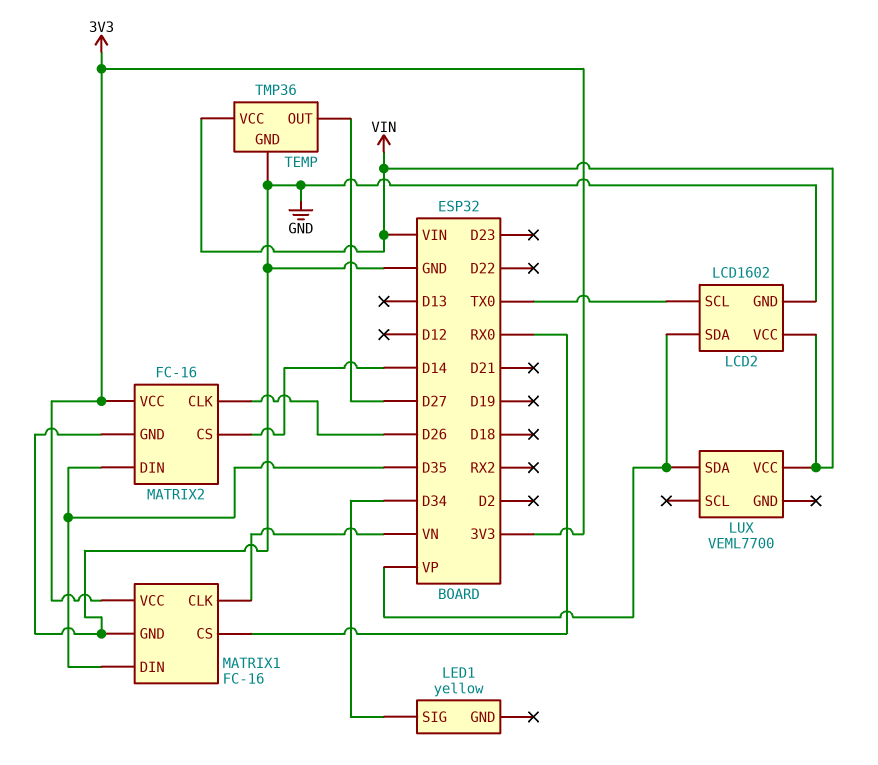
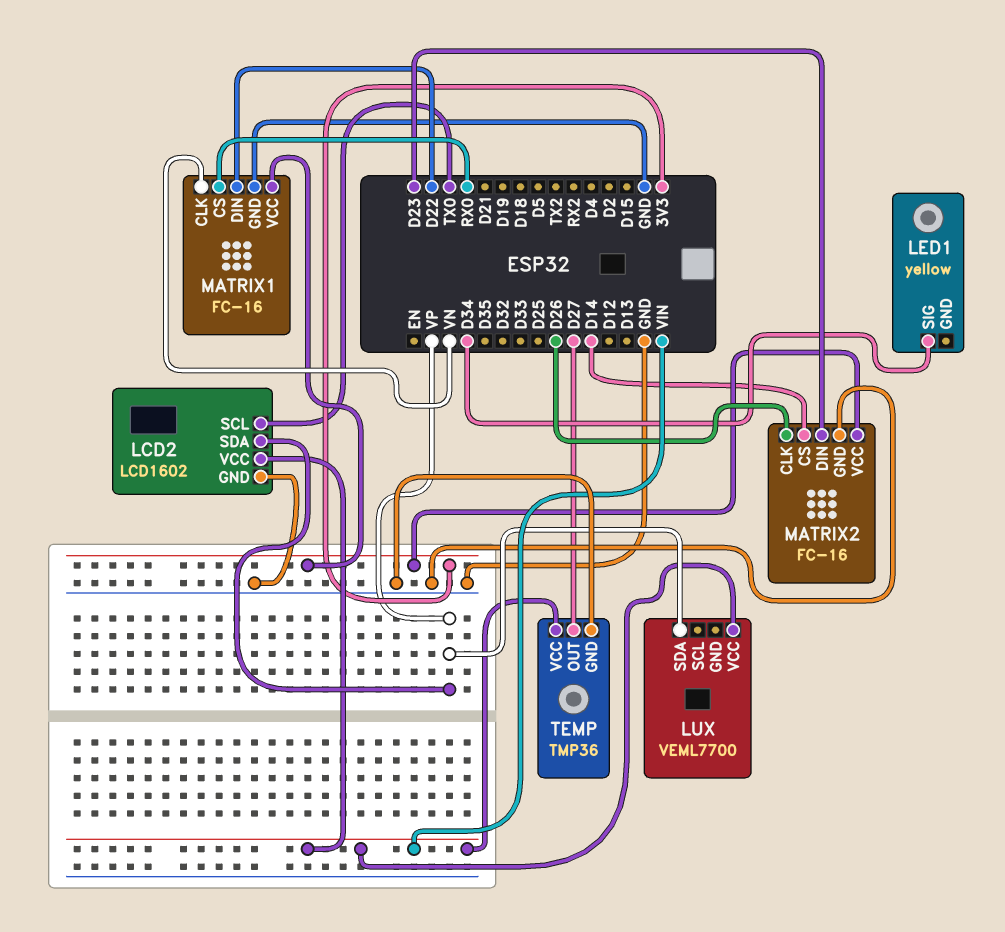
MATRIX1 pin DIN: D35 -> D22
MATRIX2 pin DIN: D35 -> D23

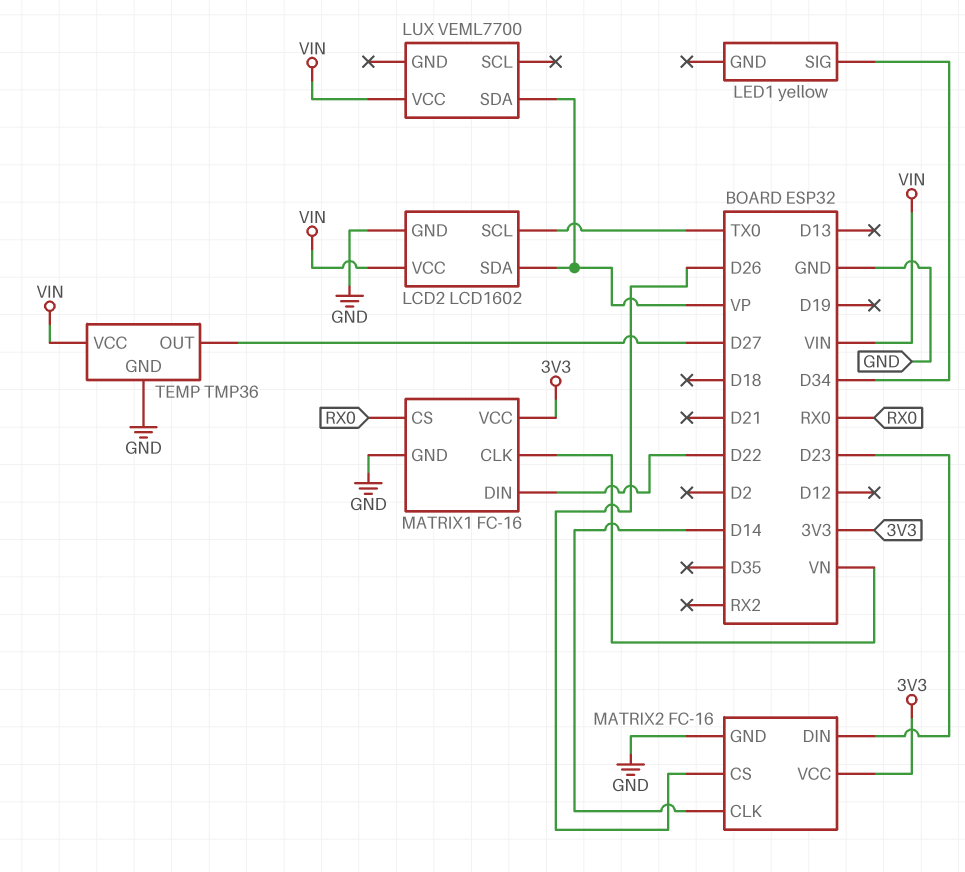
MATRIX2 pin CLK: D26 -> D14
MATRIX2 pin CS: D14 -> D26

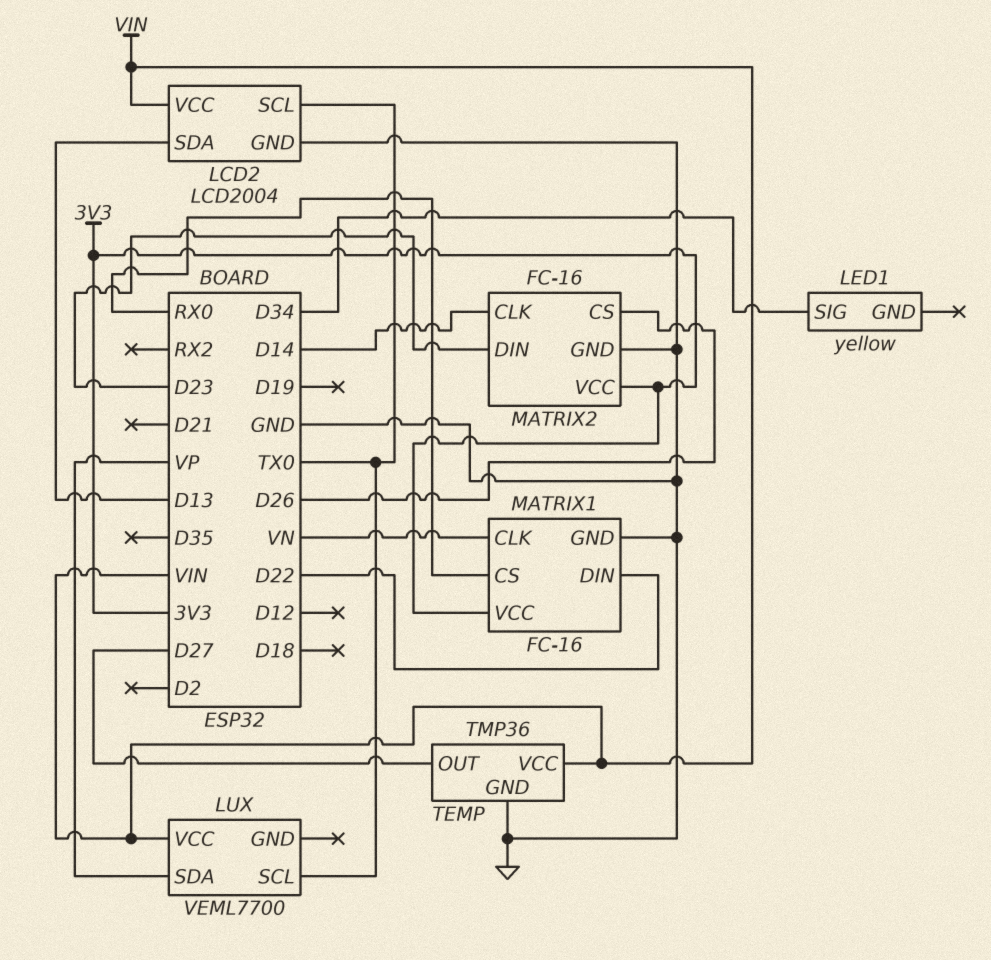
LCD2: LCD1602 -> LCD2004
LCD2 pin SDA: VP -> D13
LUX pin SCL: none -> TX0

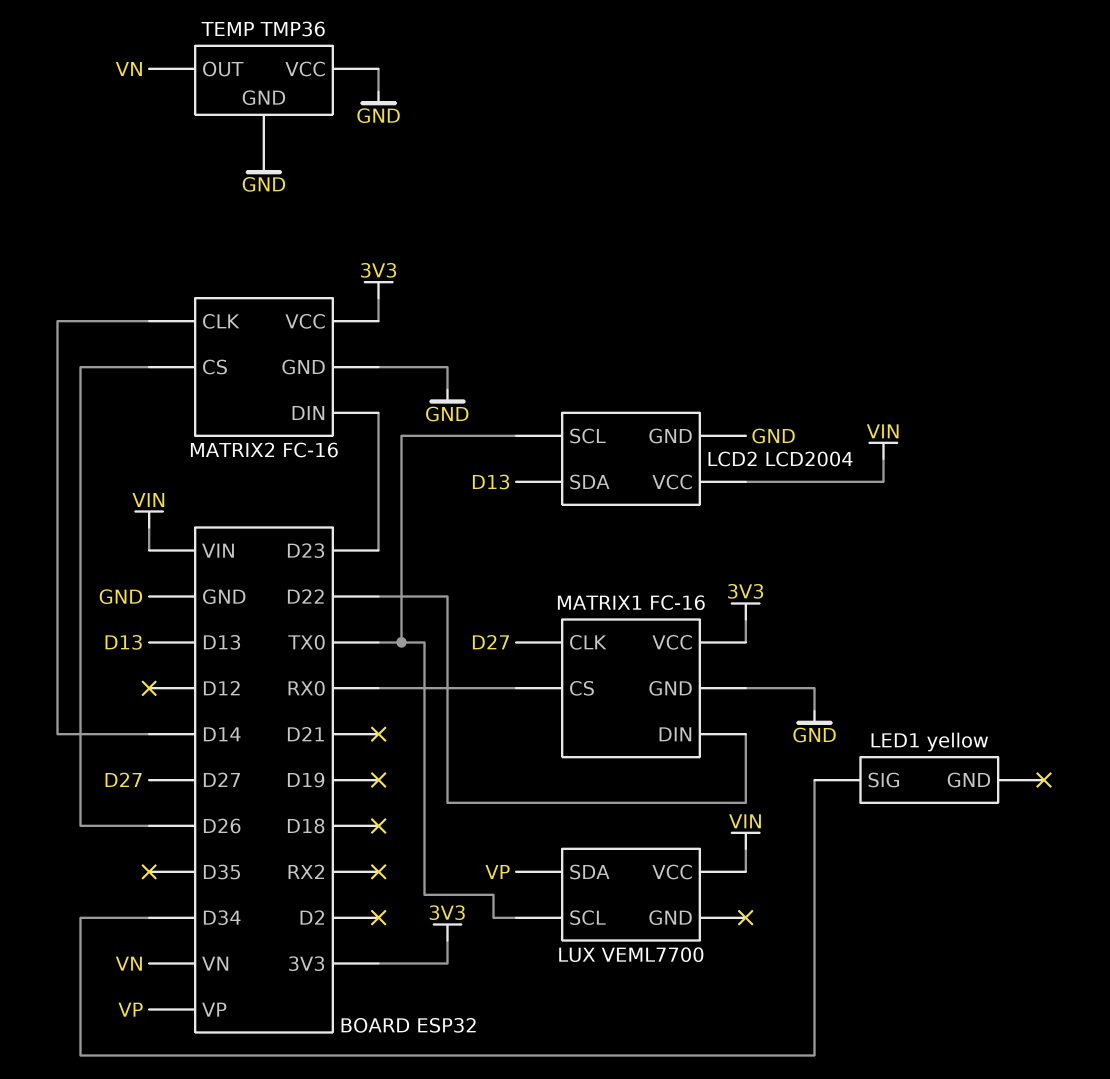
MATRIX1 pin CLK: VN -> D27
TEMP pin OUT: D27 -> VN
TEMP pin VCC: VIN -> GND

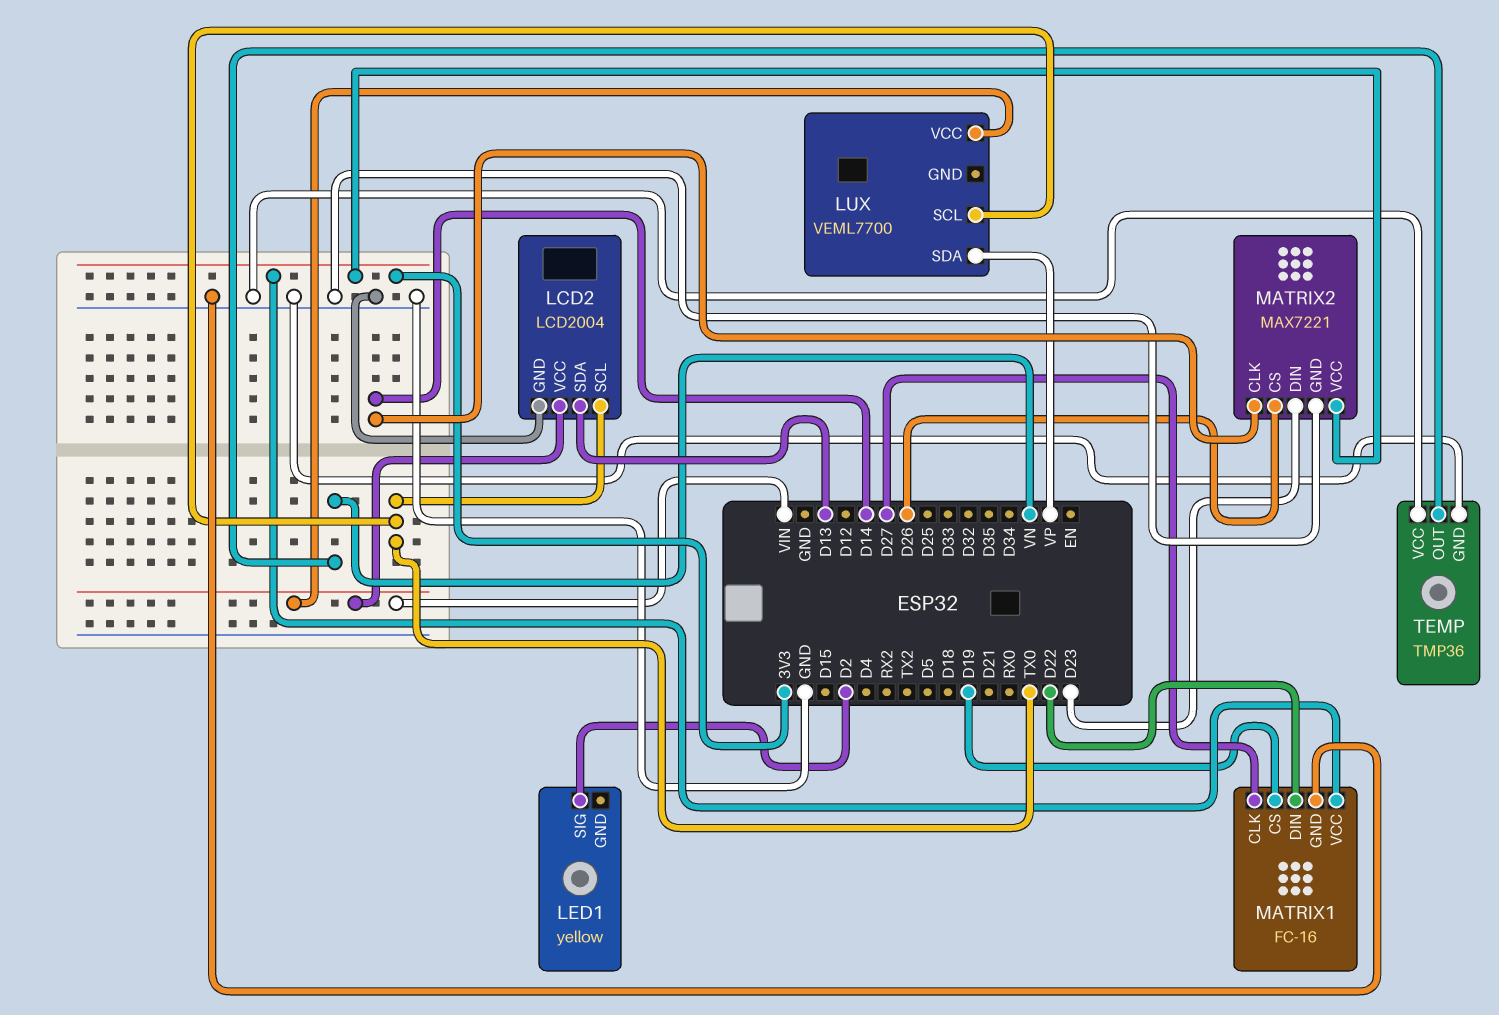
LED1 pin SIG: D34 -> D2
MATRIX1 pin CS: RX0 -> D19
MATRIX2: FC-16 -> MAX7221

